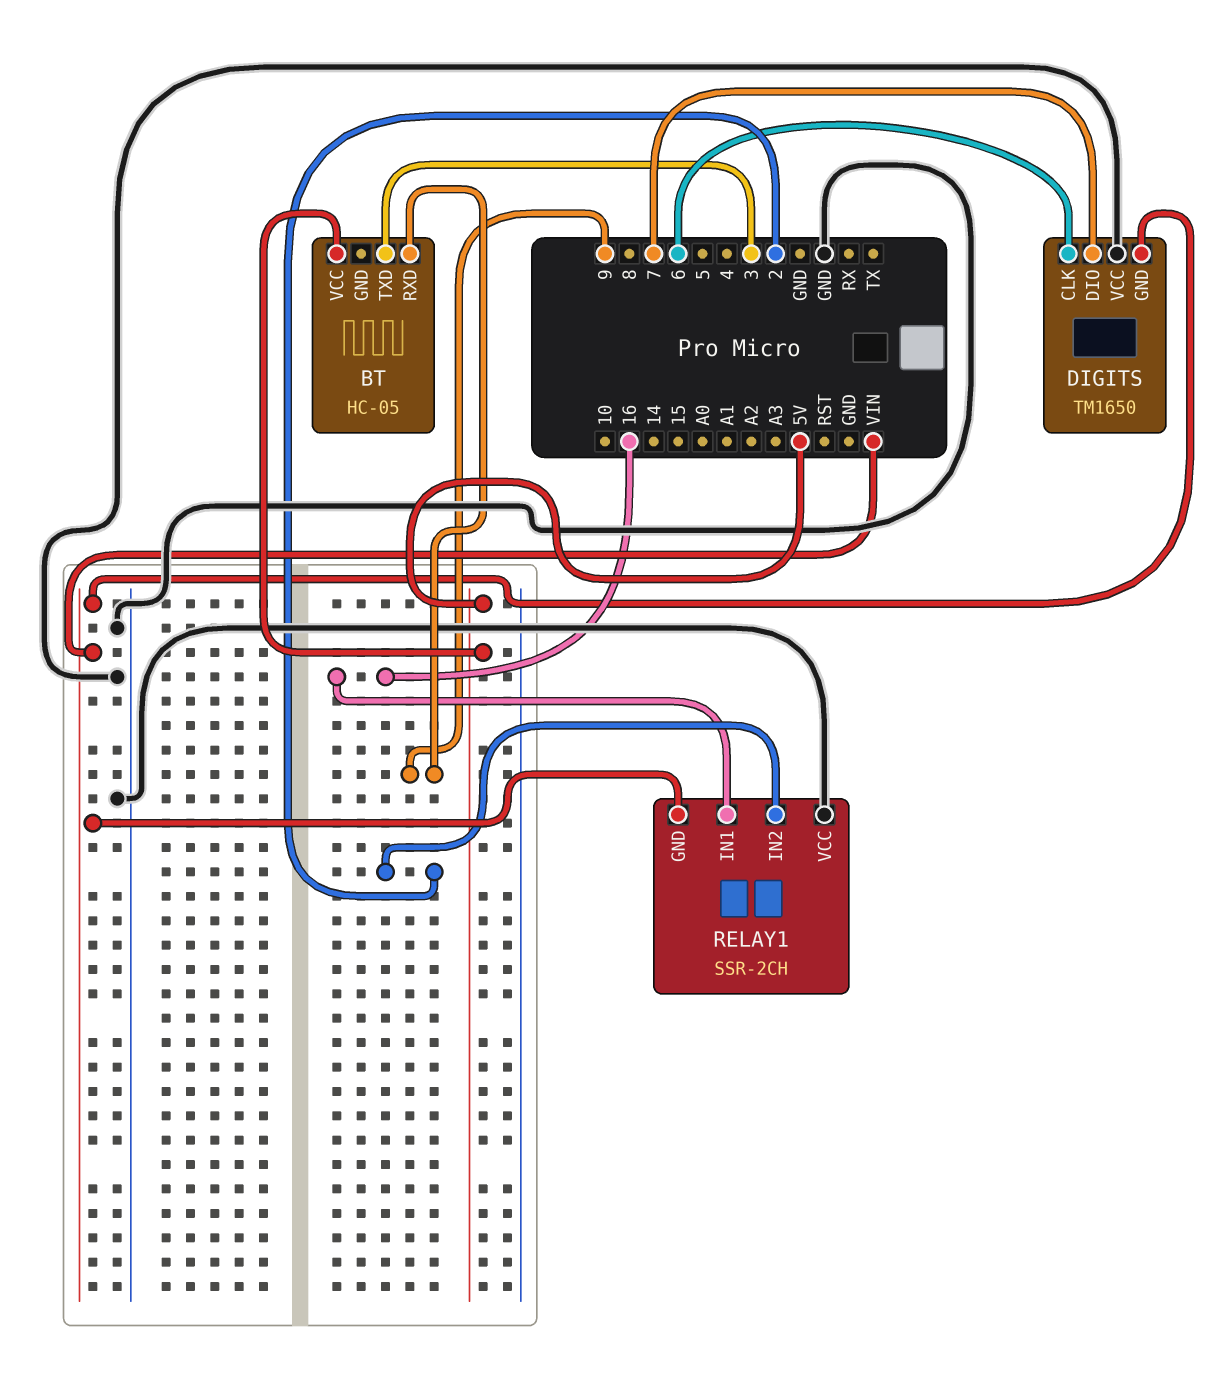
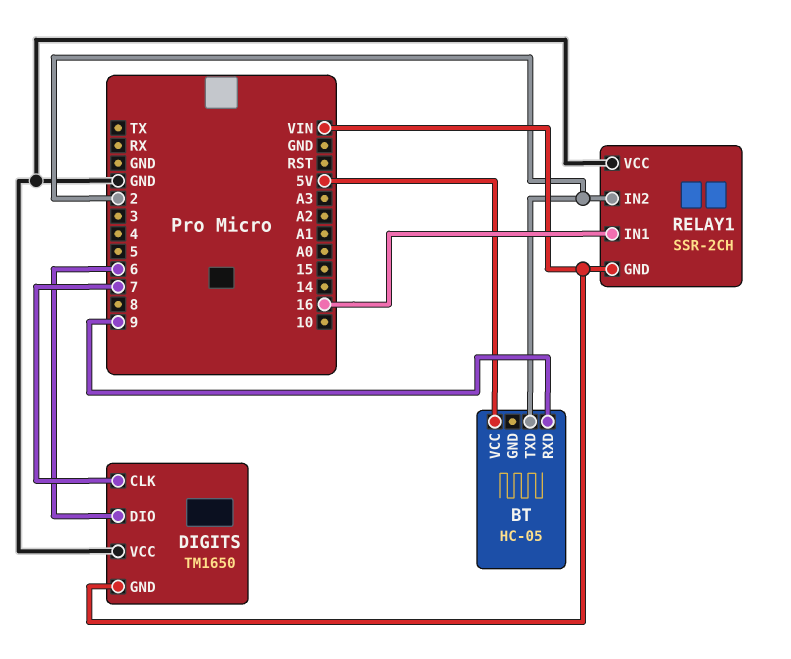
BT pin TXD: 3 -> 2
DIGITS pin CLK: 6 -> 7
DIGITS pin DIO: 7 -> 6

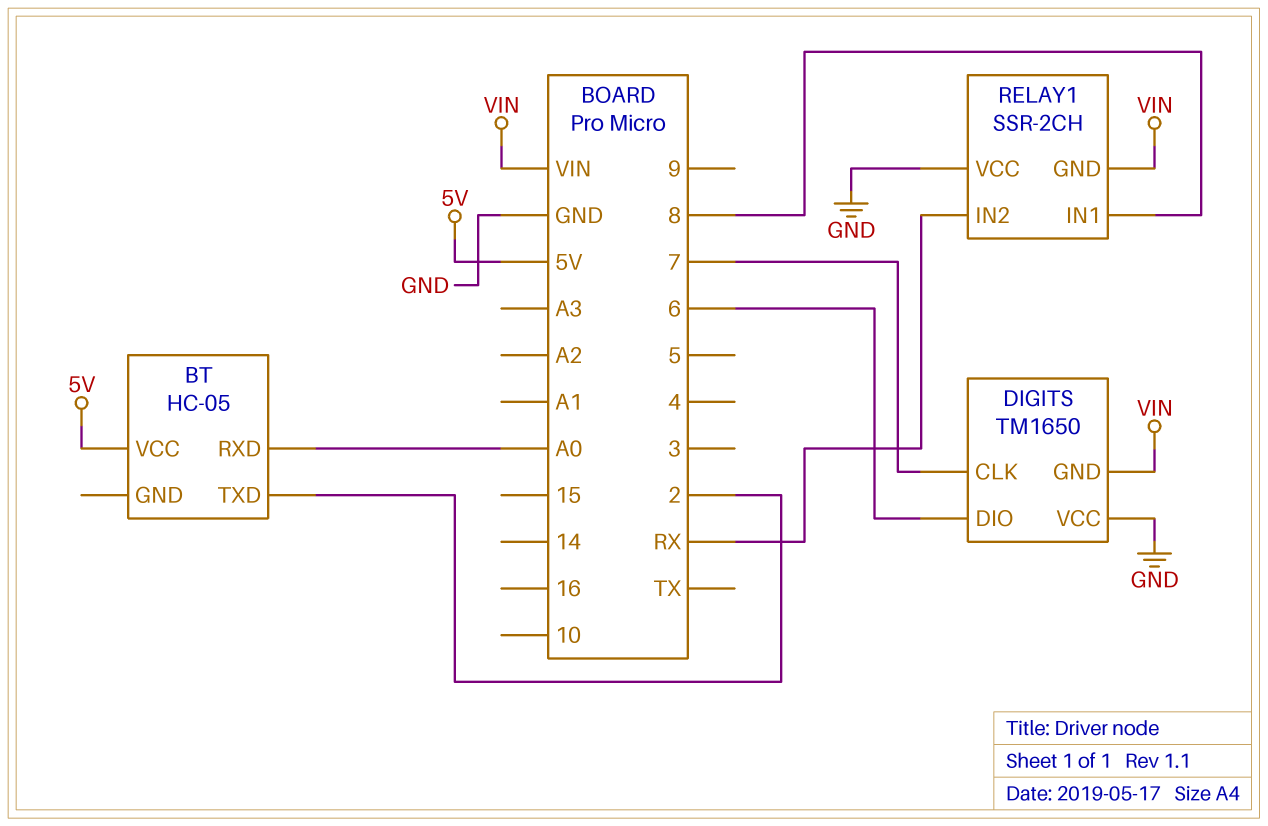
BT pin RXD: 9 -> A0
RELAY1 pin IN1: 16 -> 8
RELAY1 pin IN2: 2 -> RX

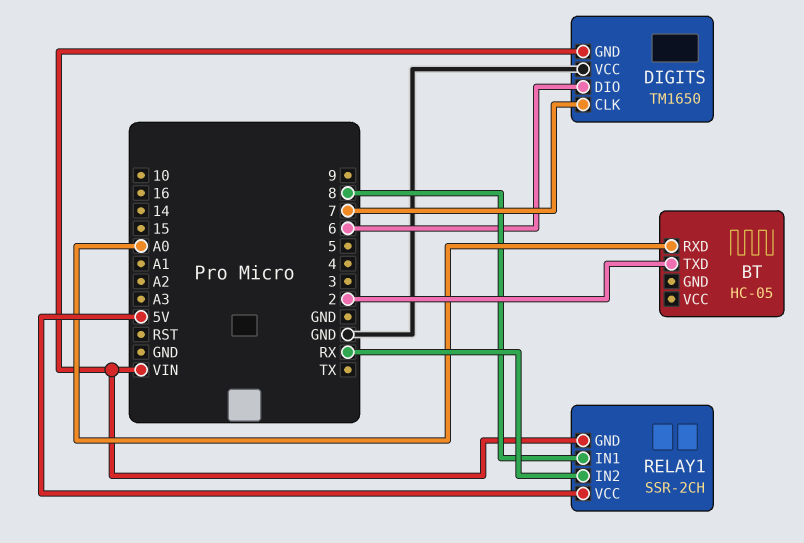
BT pin VCC: 5V -> none
RELAY1 pin VCC: GND -> 5V

